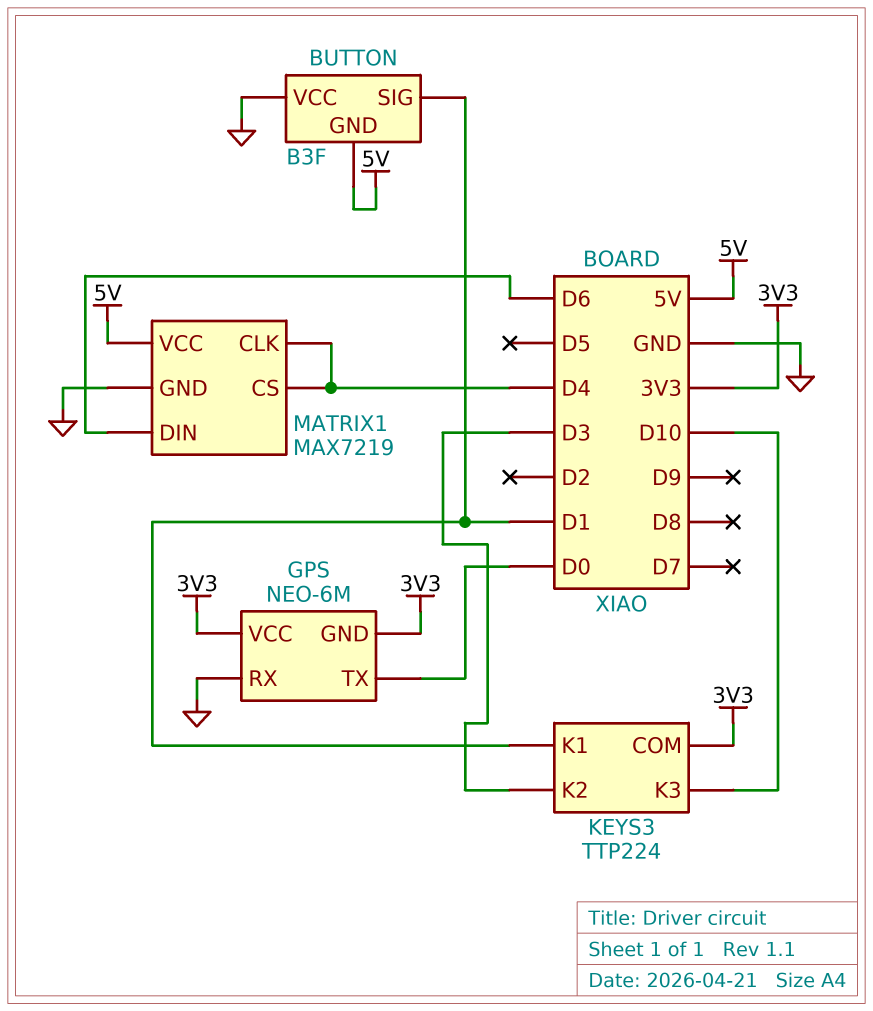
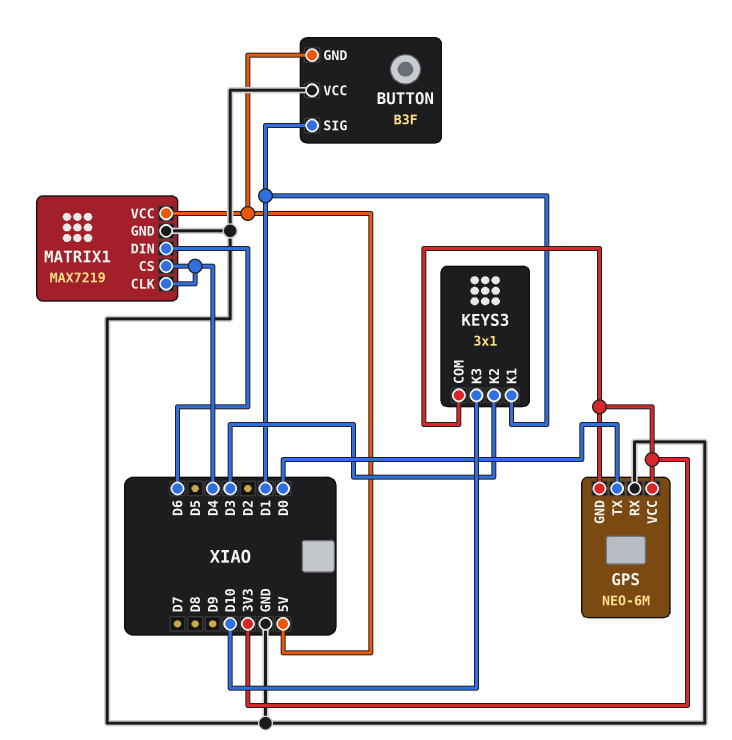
KEYS3: TTP224 -> 3x1

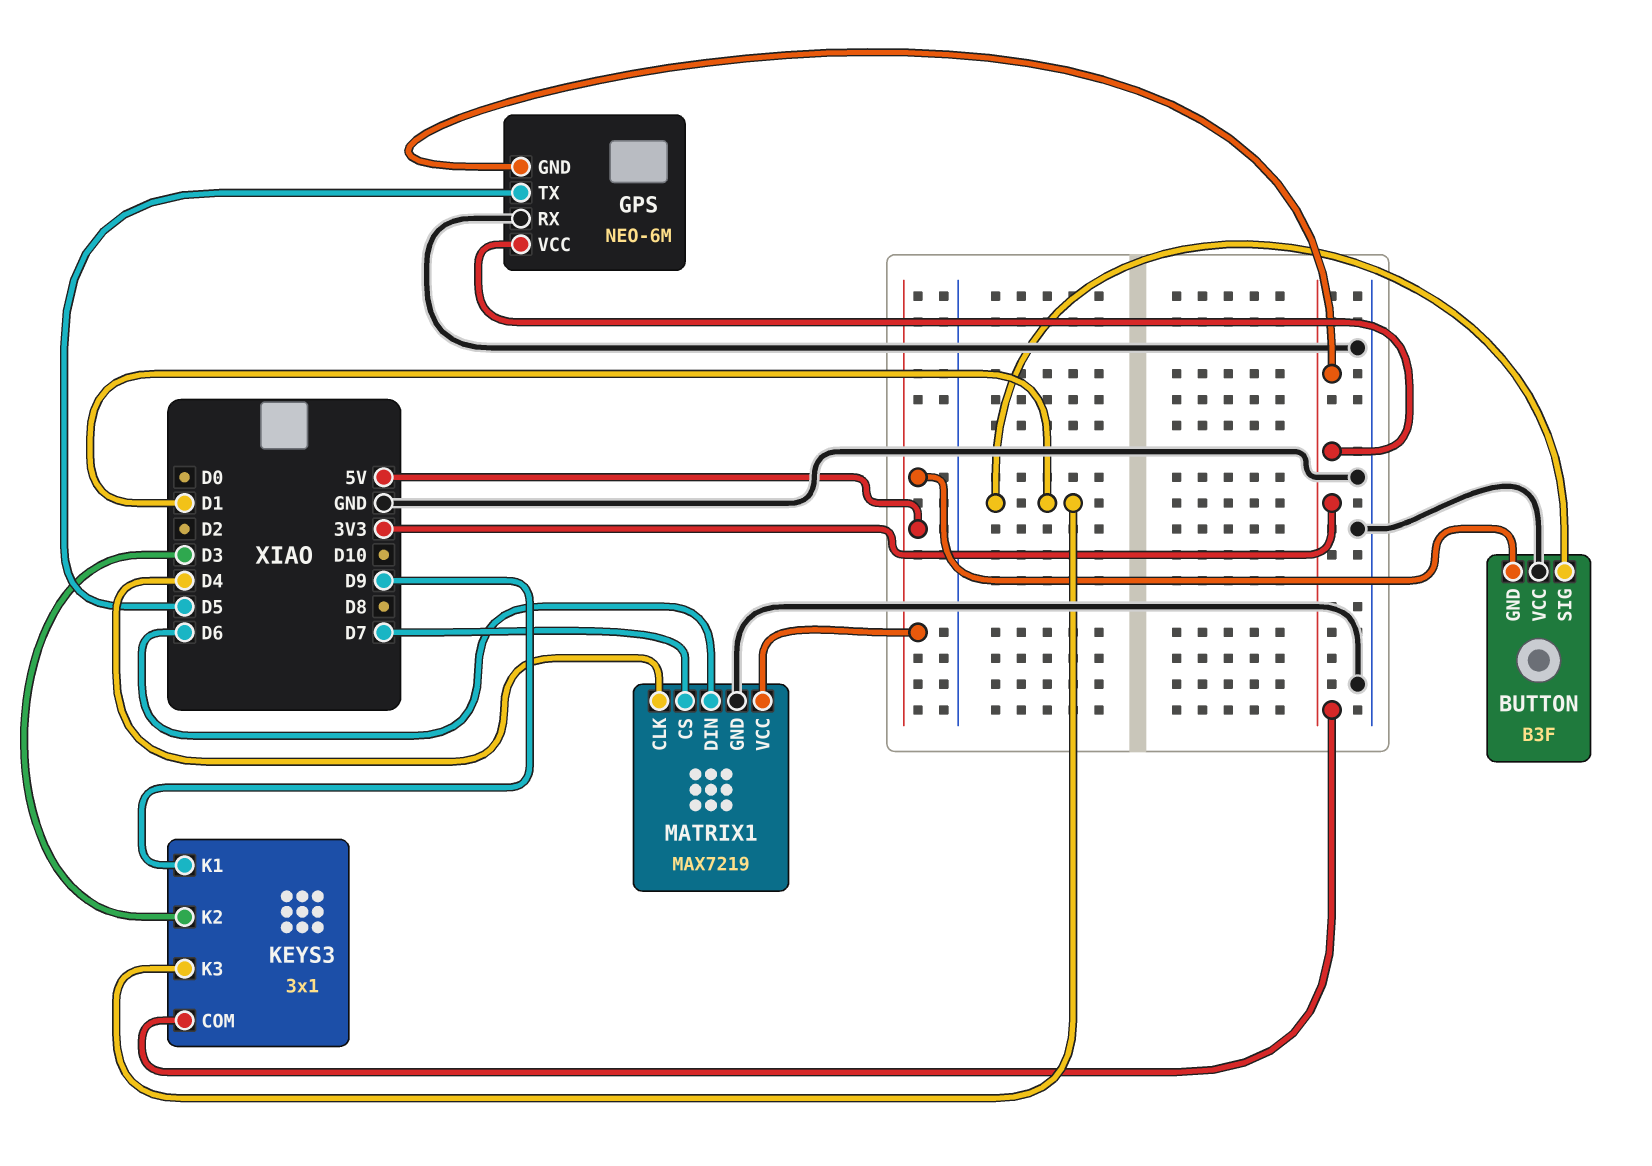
GPS pin TX: D0 -> D5
KEYS3 pin K1: D1 -> D9
KEYS3 pin K3: D10 -> D1
MATRIX1 pin CS: D4 -> D7

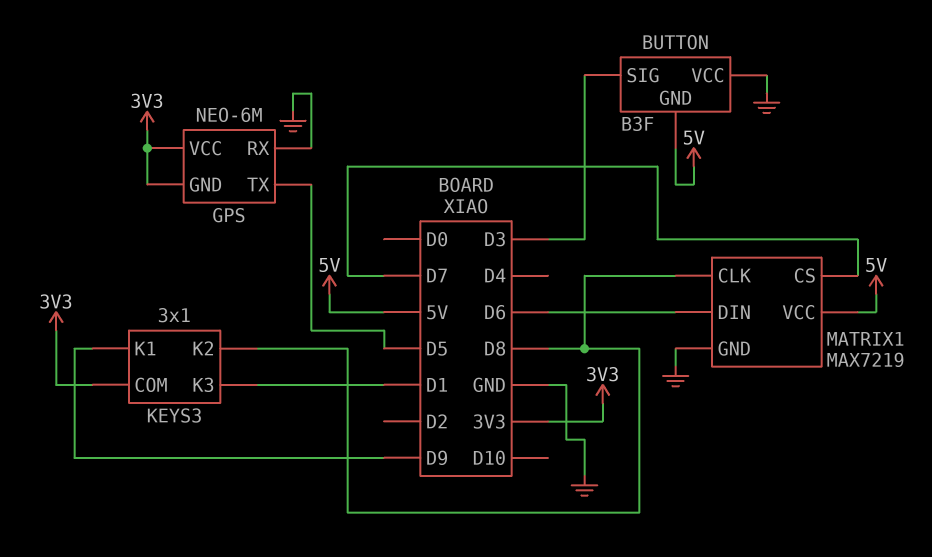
BUTTON pin SIG: D1 -> D3
KEYS3 pin K2: D3 -> D8
MATRIX1 pin CLK: D4 -> D8

